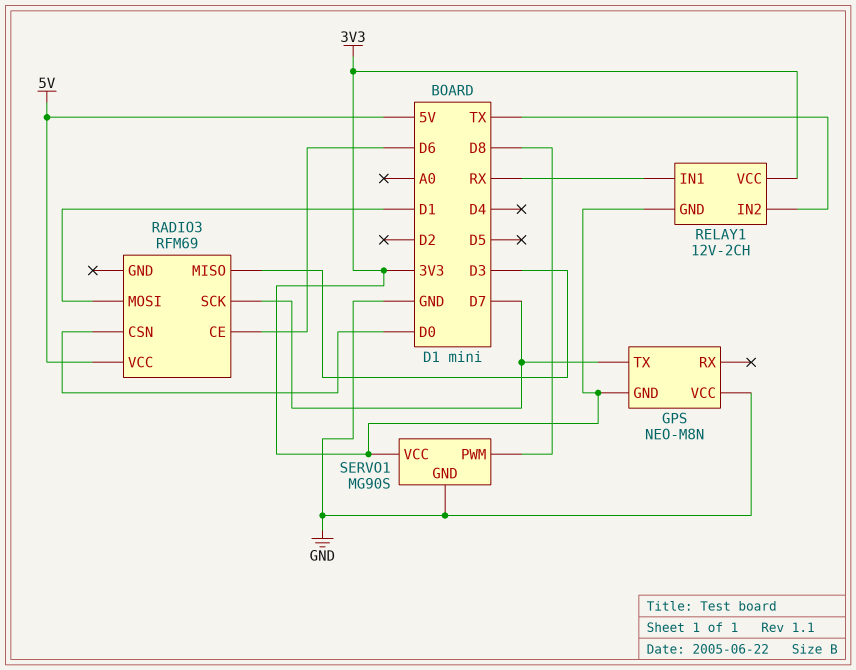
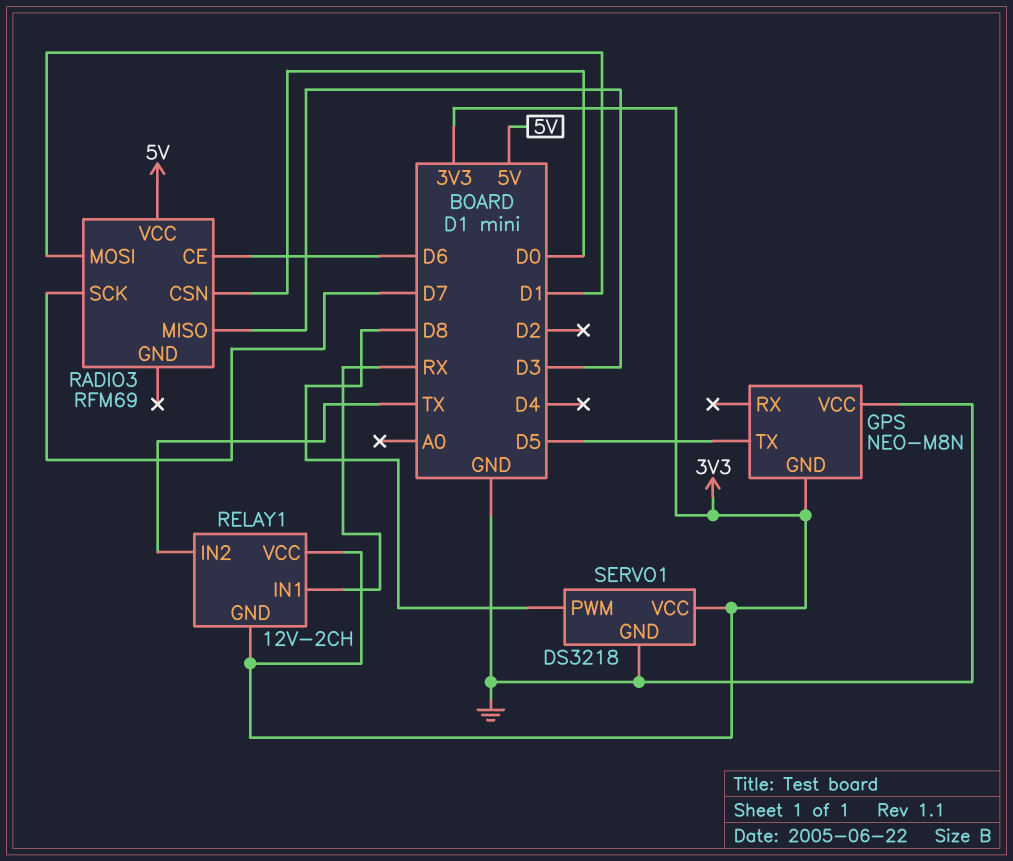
GPS pin TX: D7 -> D5
SERVO1: MG90S -> DS3218

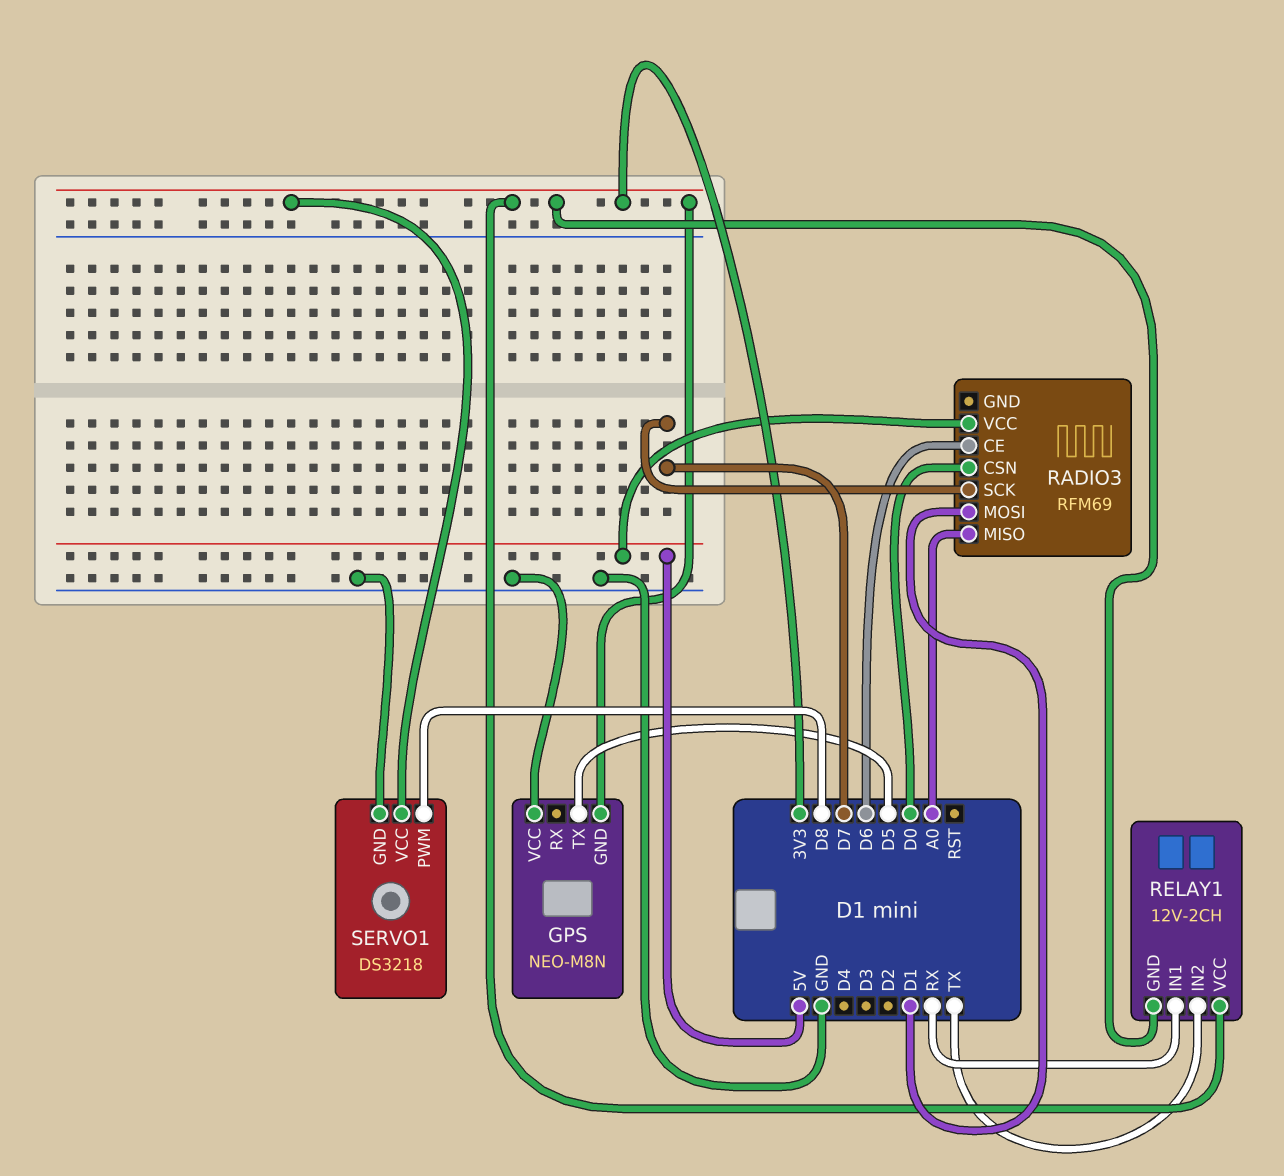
RADIO3 pin MISO: D3 -> A0

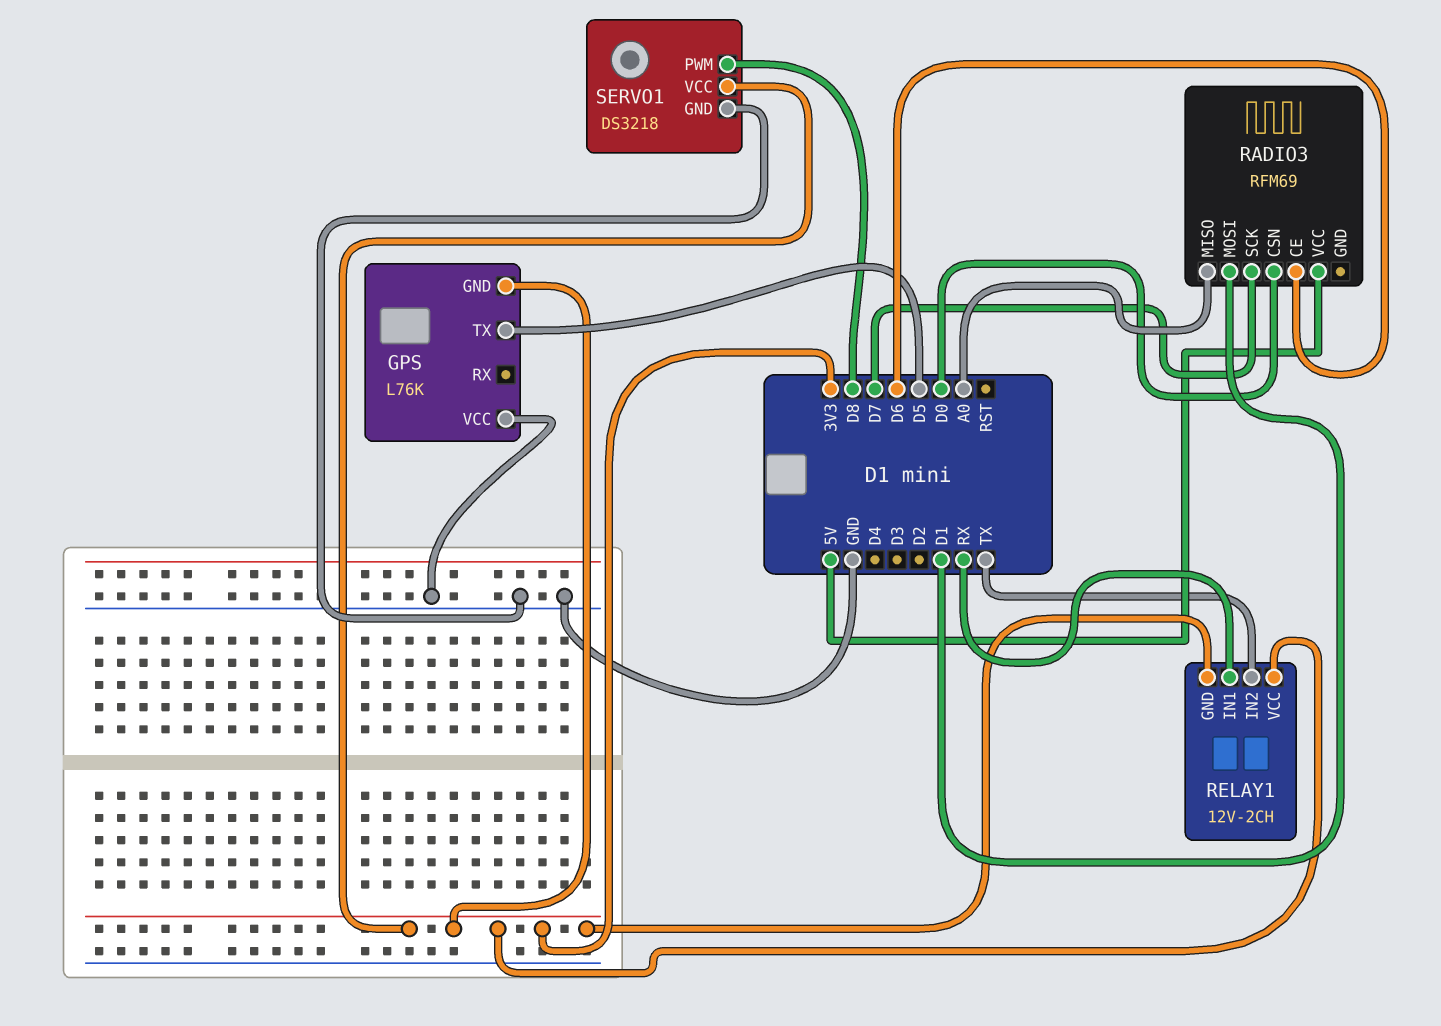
GPS: NEO-M8N -> L76K

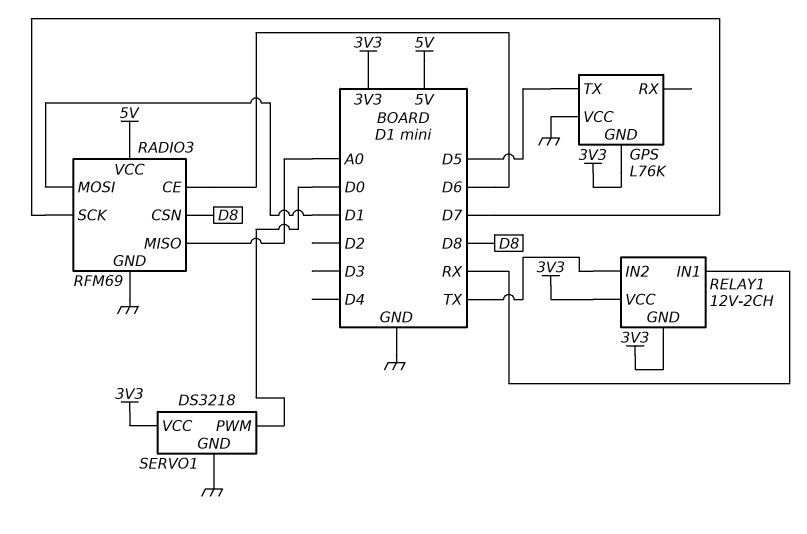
RADIO3 pin CSN: D0 -> D8
RADIO3 pin GND: none -> GND
SERVO1 pin PWM: D8 -> D0

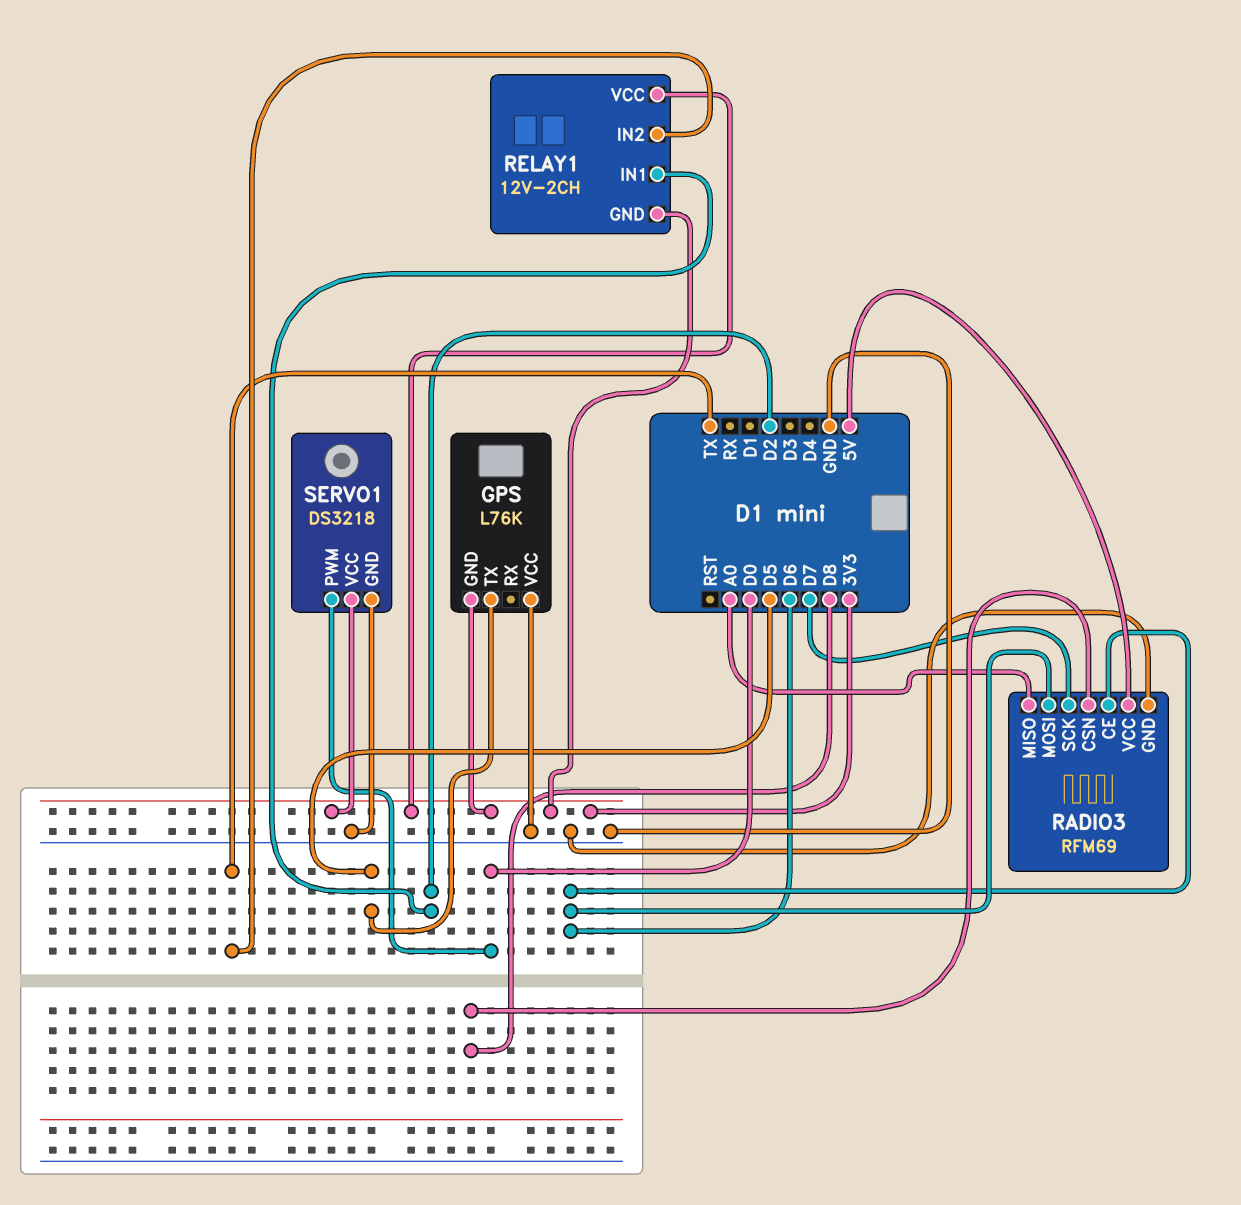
RADIO3 pin MOSI: D1 -> D6
RELAY1 pin IN1: RX -> D2

